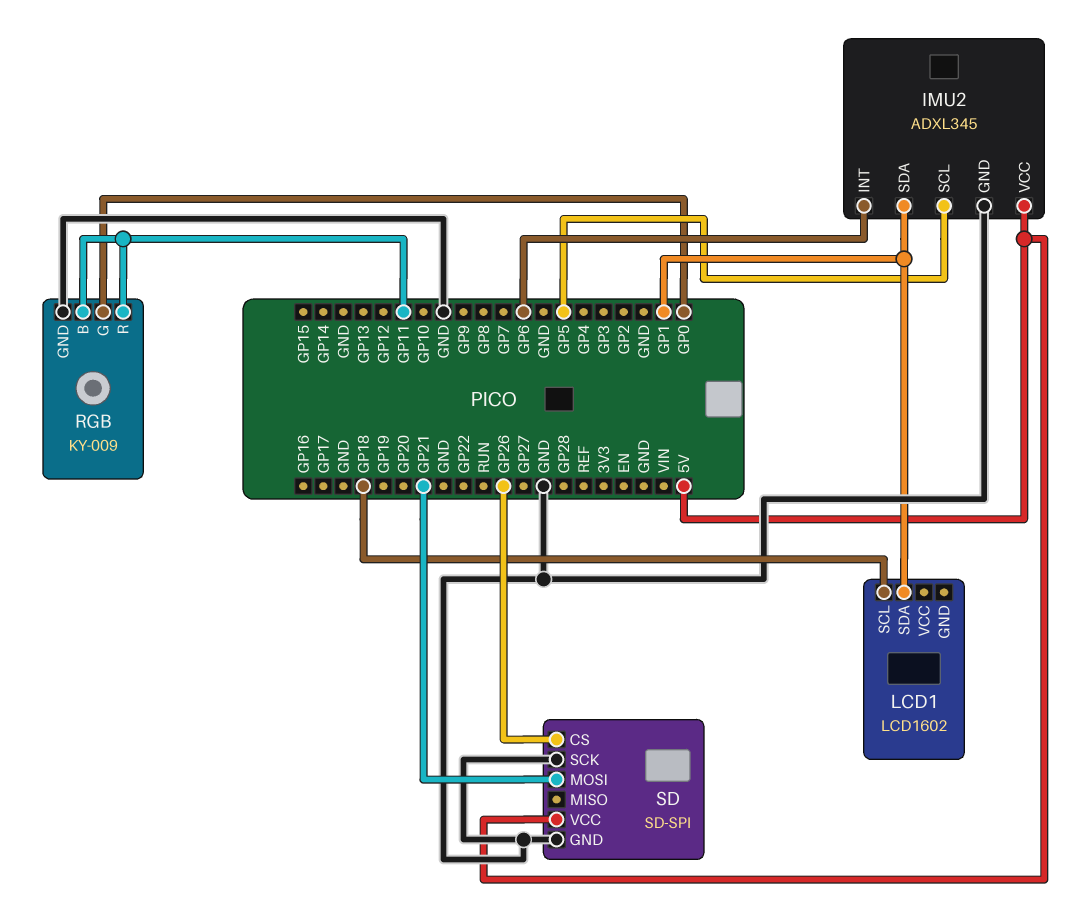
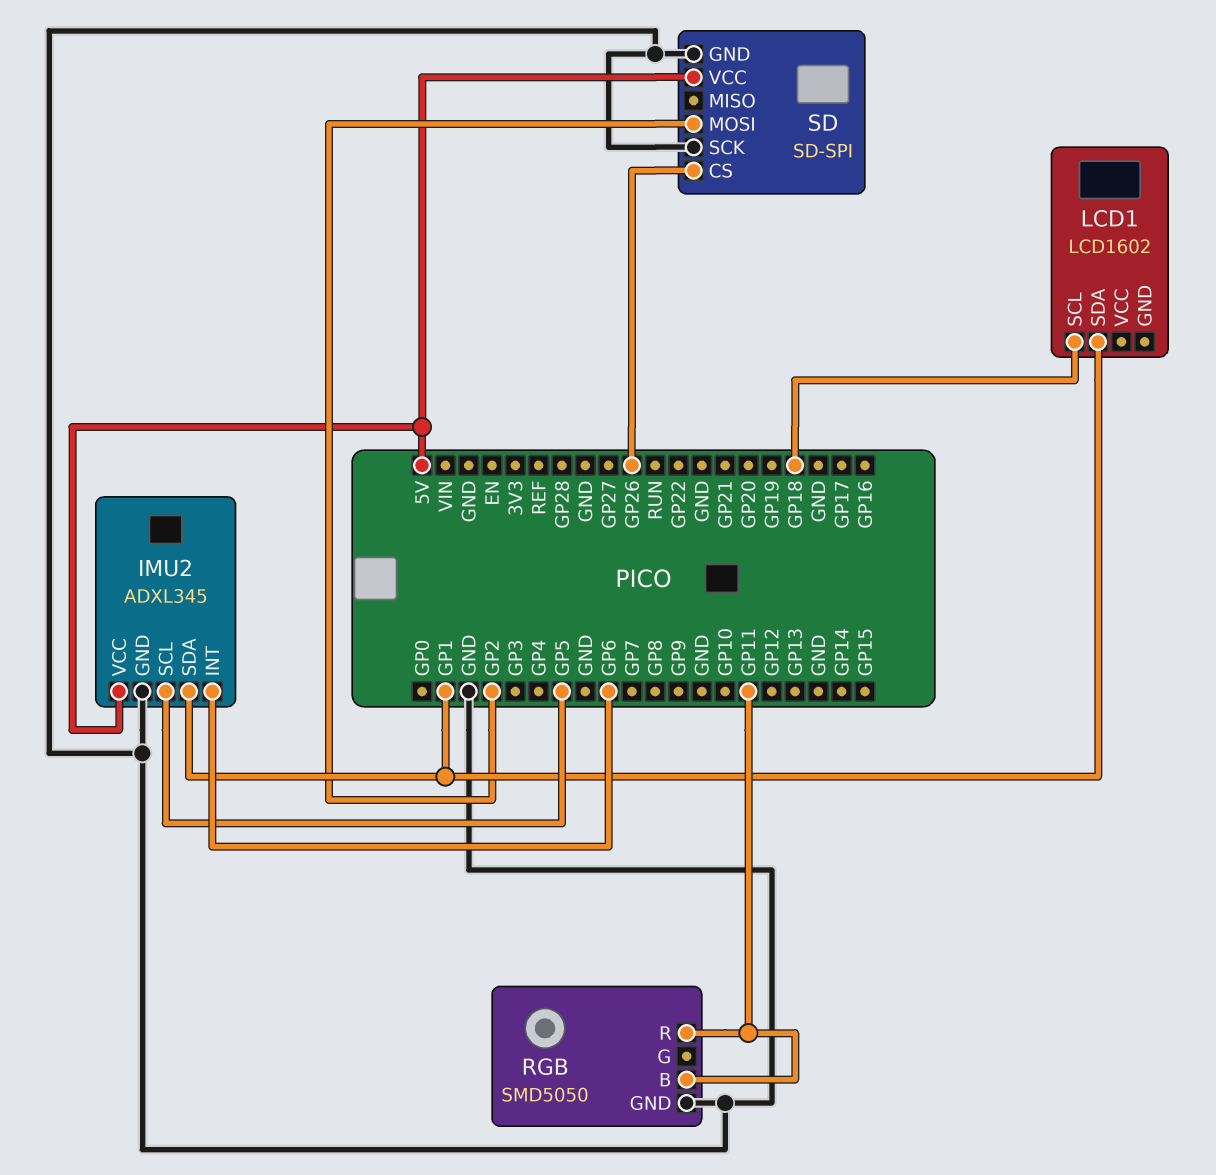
RGB: KY-009 -> SMD5050
RGB pin G: GP0 -> none
SD pin MOSI: GP21 -> GP2

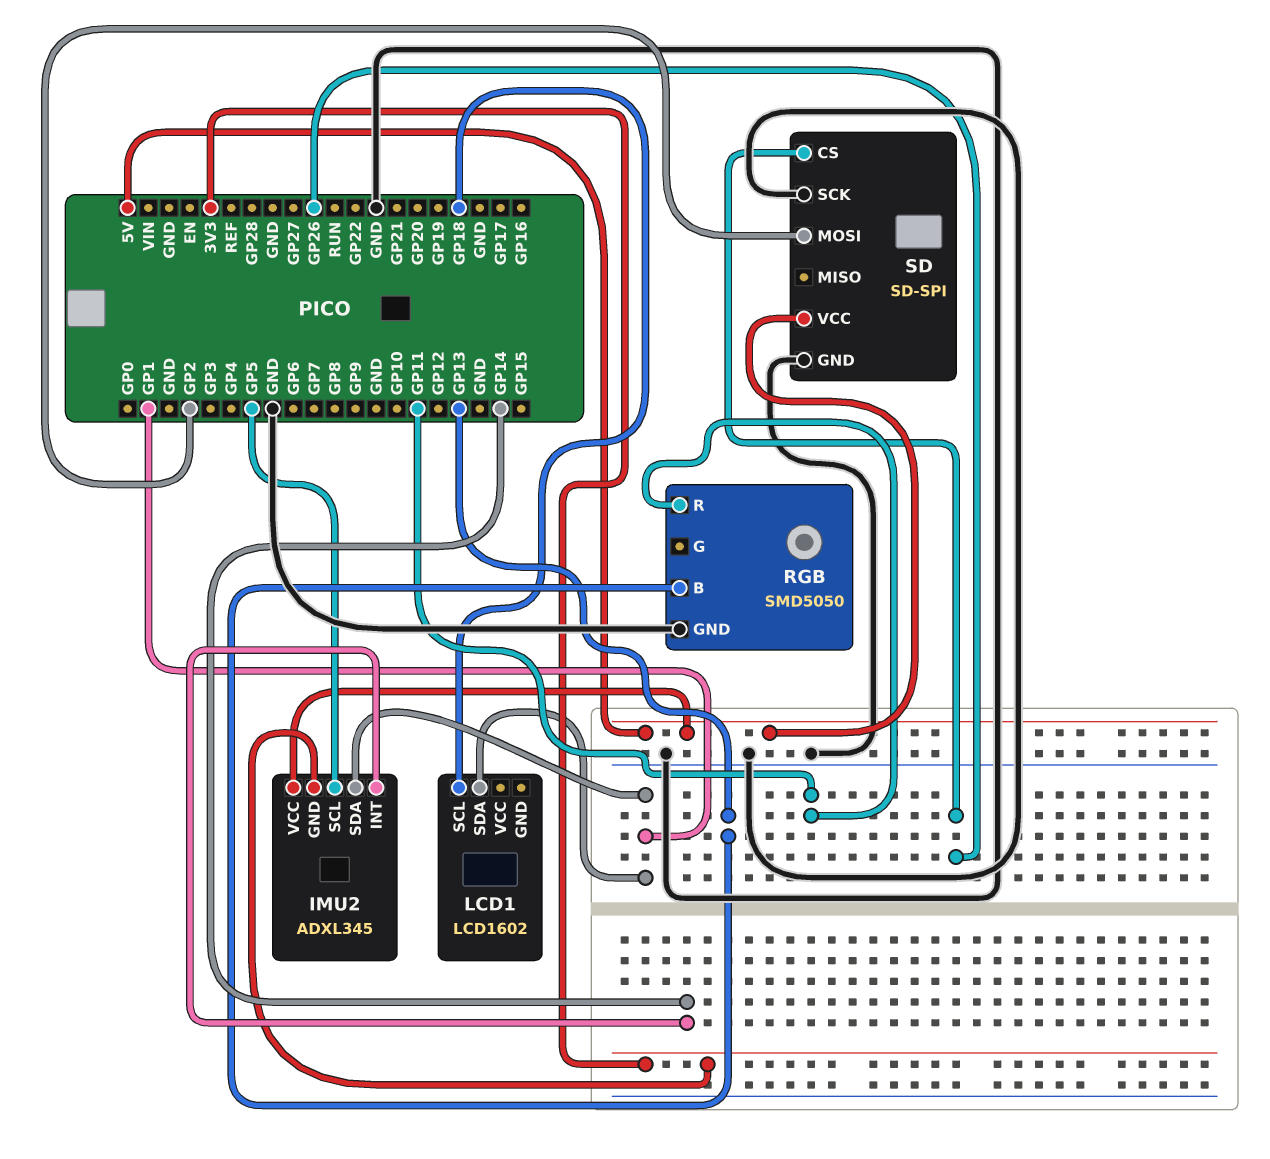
IMU2 pin GND: GND -> 3V3
IMU2 pin INT: GP6 -> GP14
RGB pin B: GP11 -> GP13

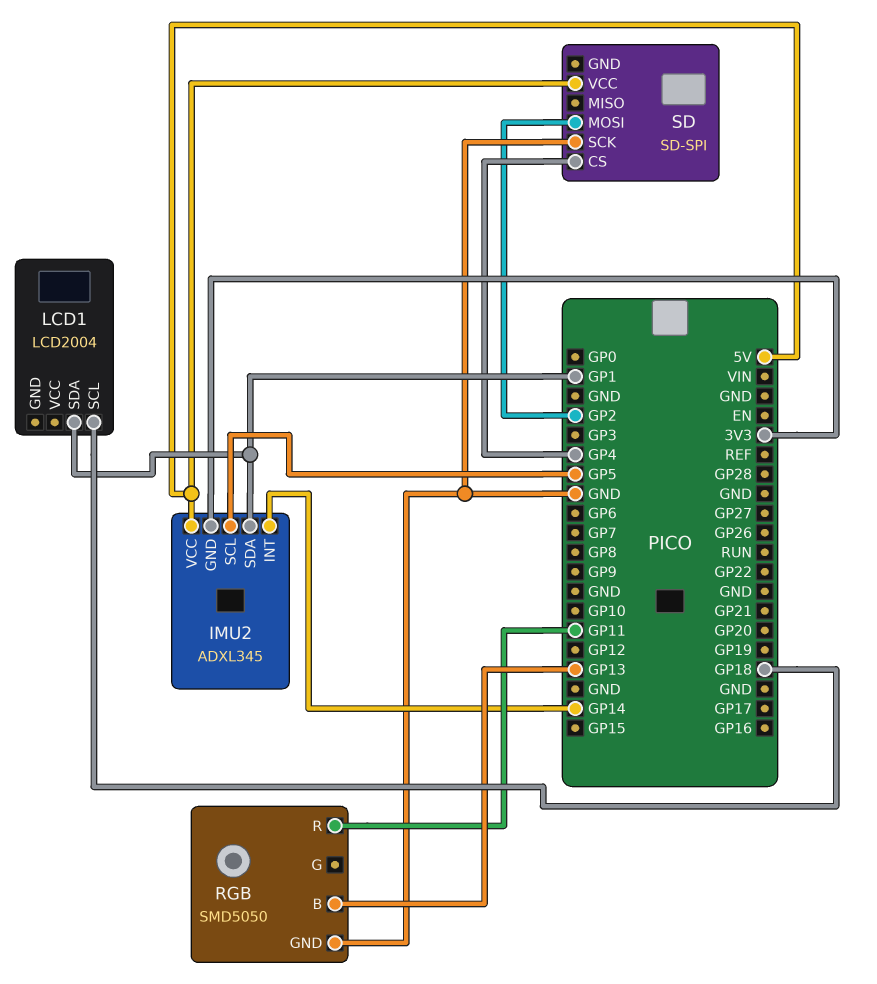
LCD1: LCD1602 -> LCD2004
SD pin CS: GP26 -> GP4
SD pin GND: GND -> none

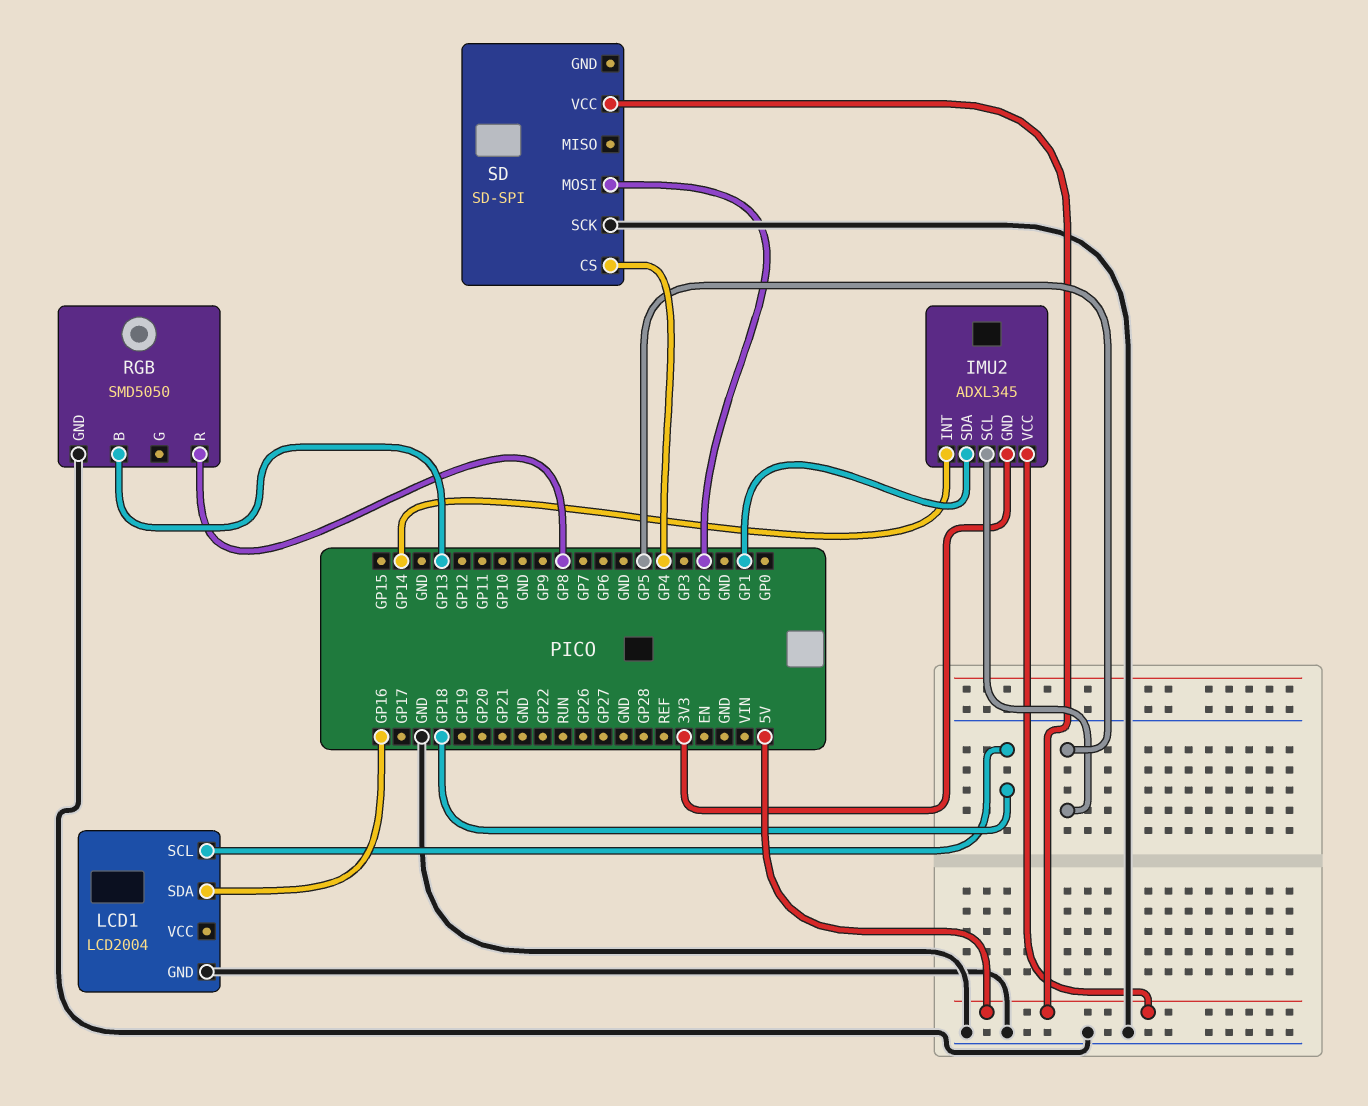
LCD1 pin GND: none -> GND
LCD1 pin SDA: GP1 -> GP16
RGB pin R: GP11 -> GP8

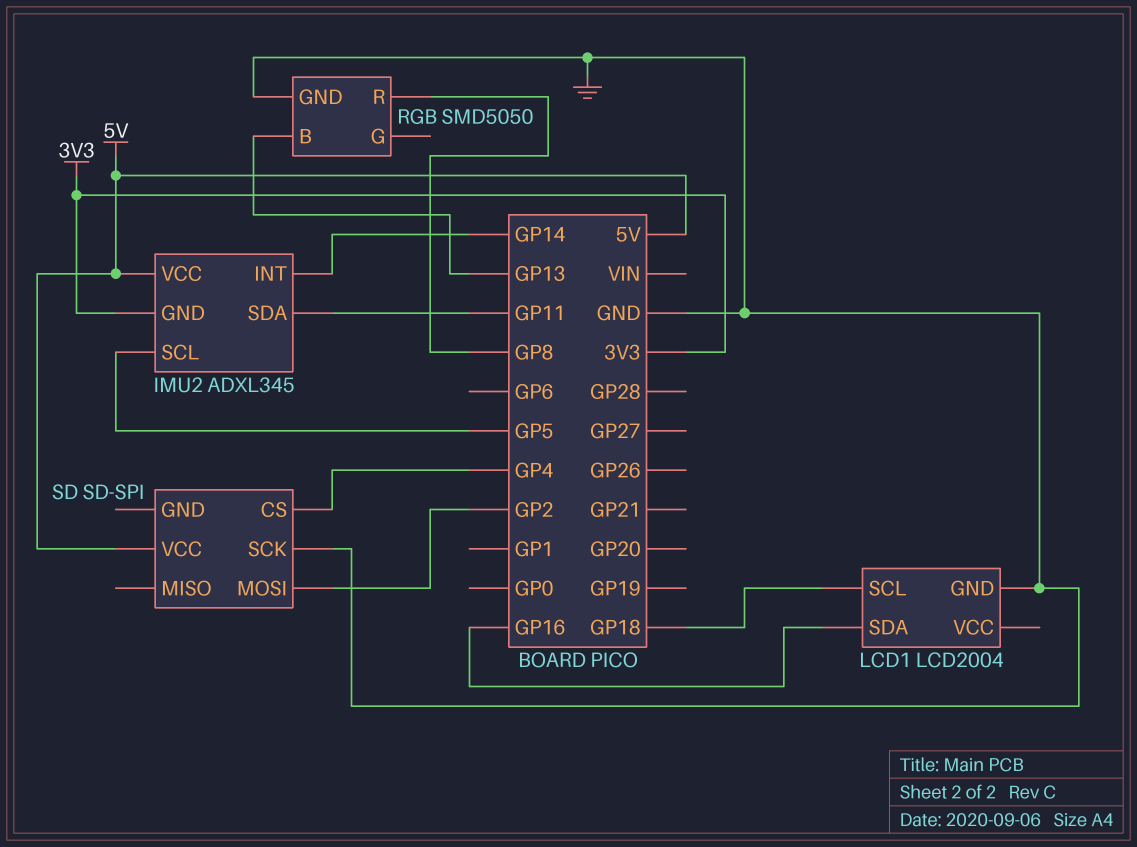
IMU2 pin SDA: GP1 -> GP11

